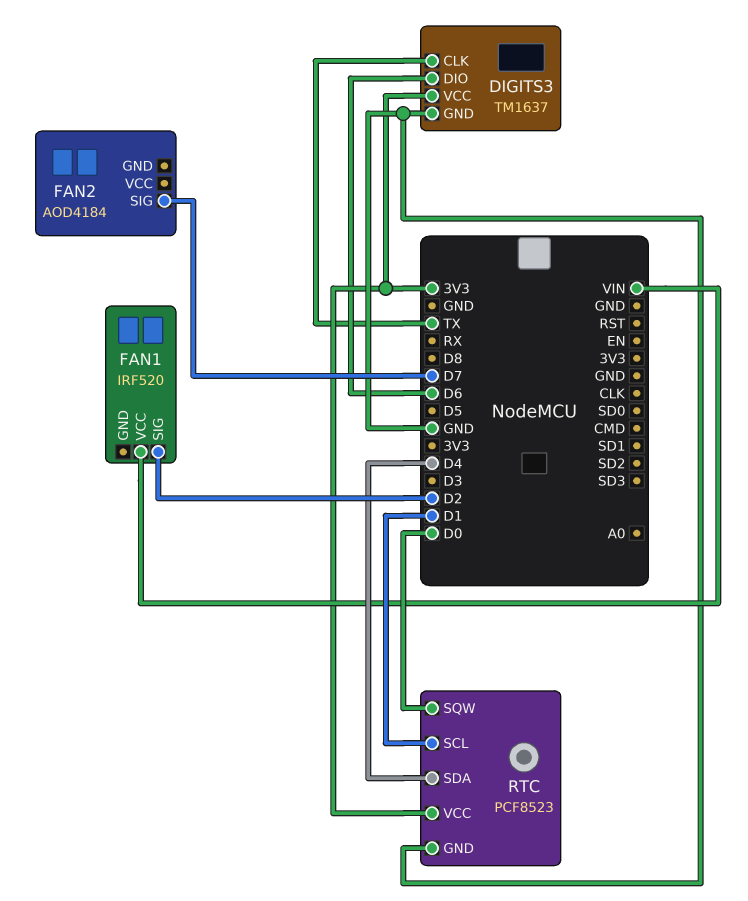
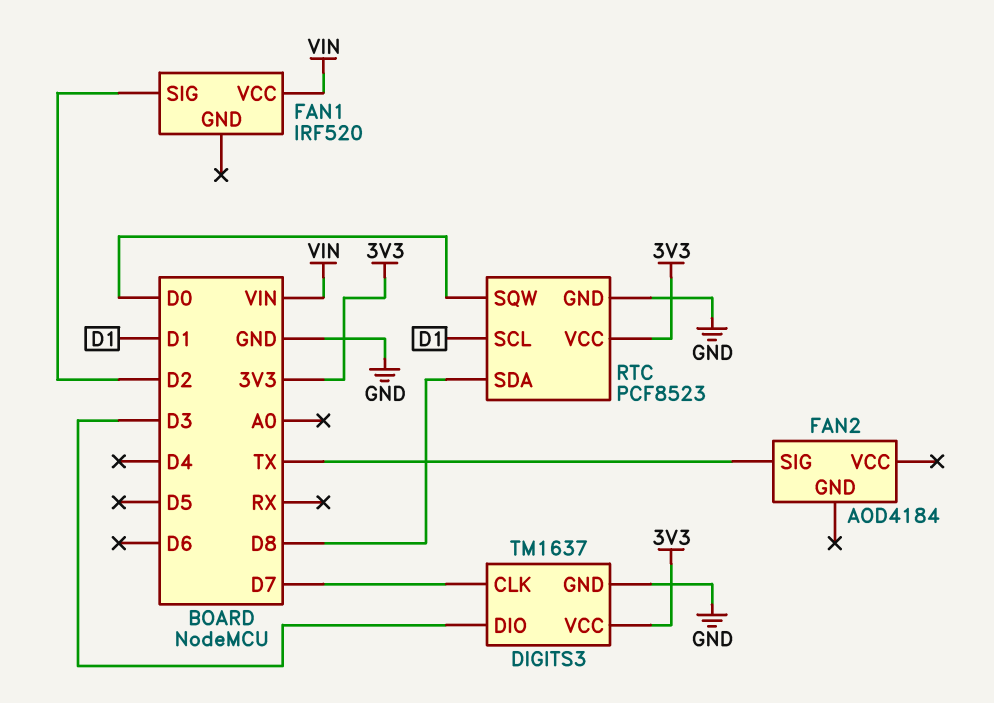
DIGITS3 pin CLK: TX -> D7
DIGITS3 pin DIO: D6 -> D3
FAN2 pin SIG: D7 -> TX
RTC pin SDA: D4 -> D8

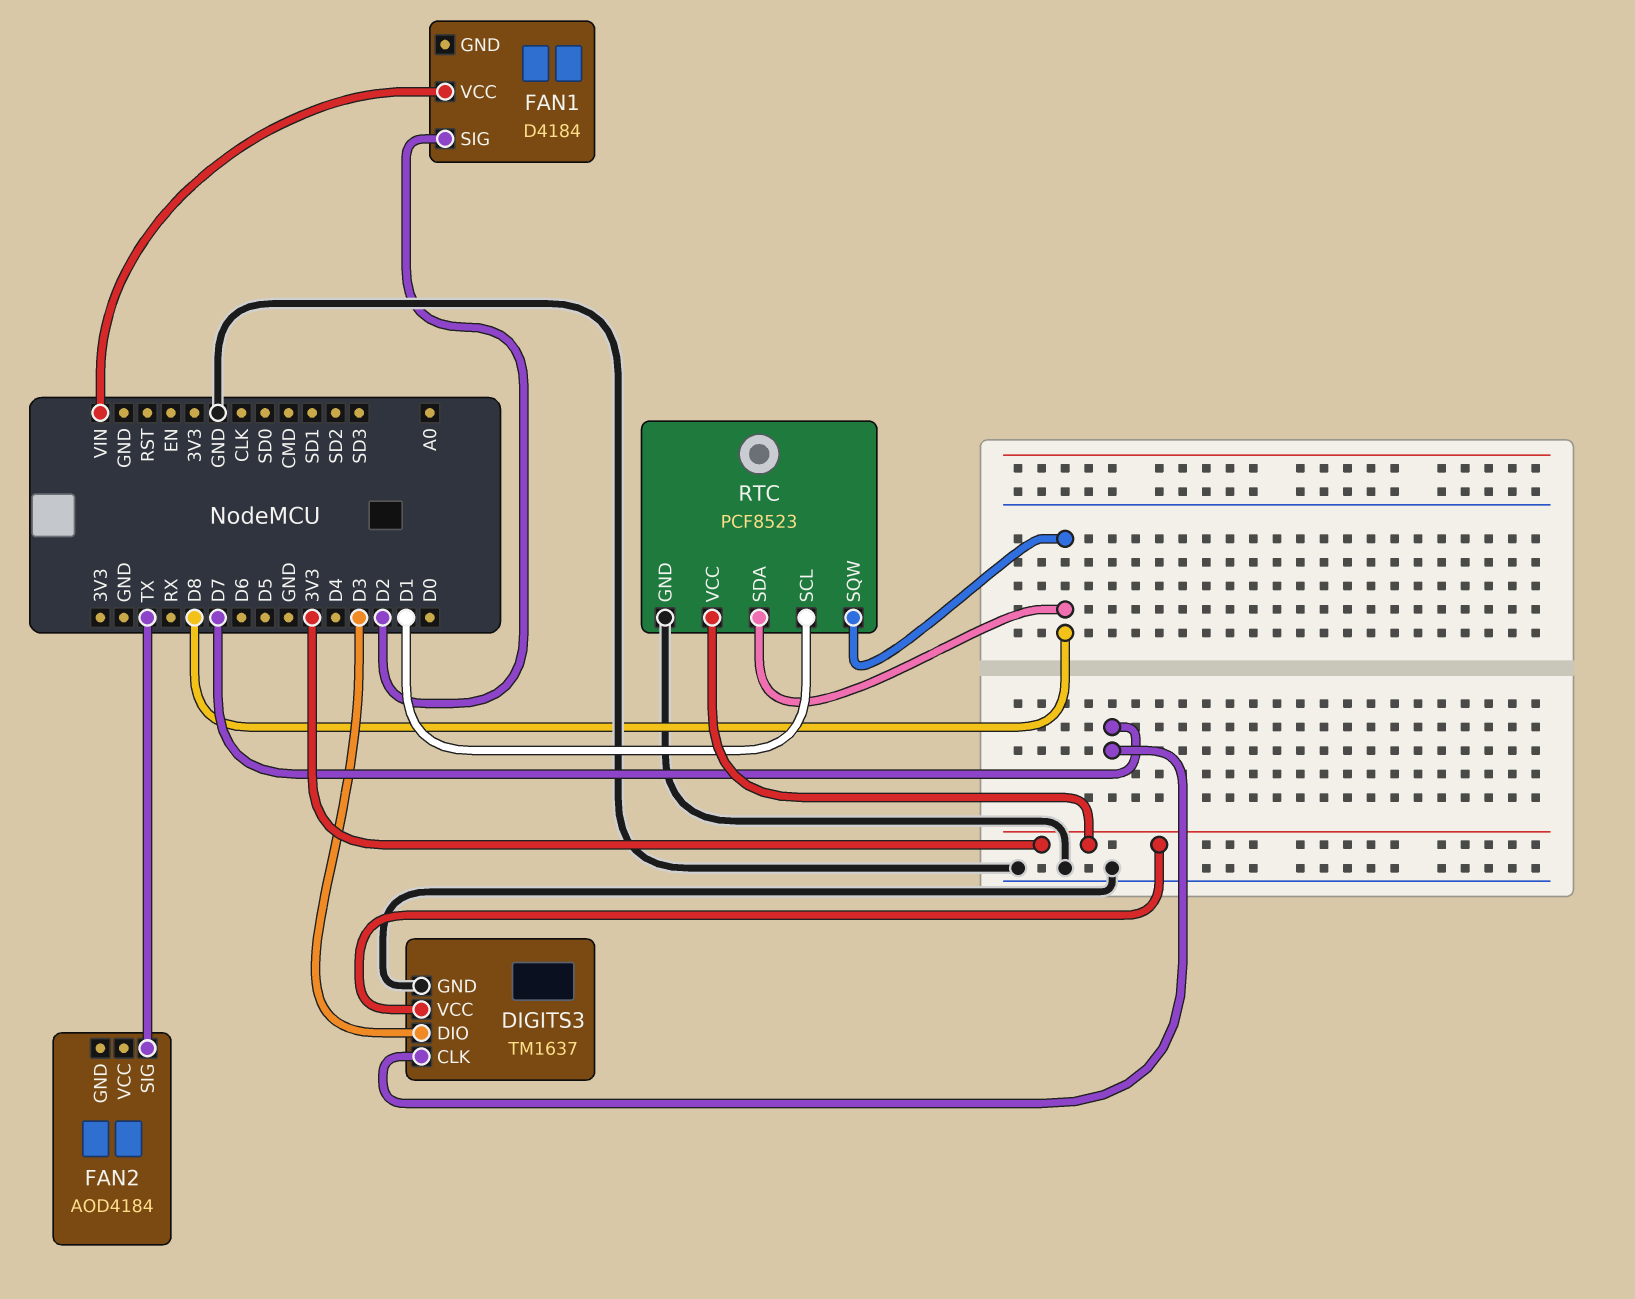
FAN1: IRF520 -> D4184
RTC pin SQW: D0 -> D8

